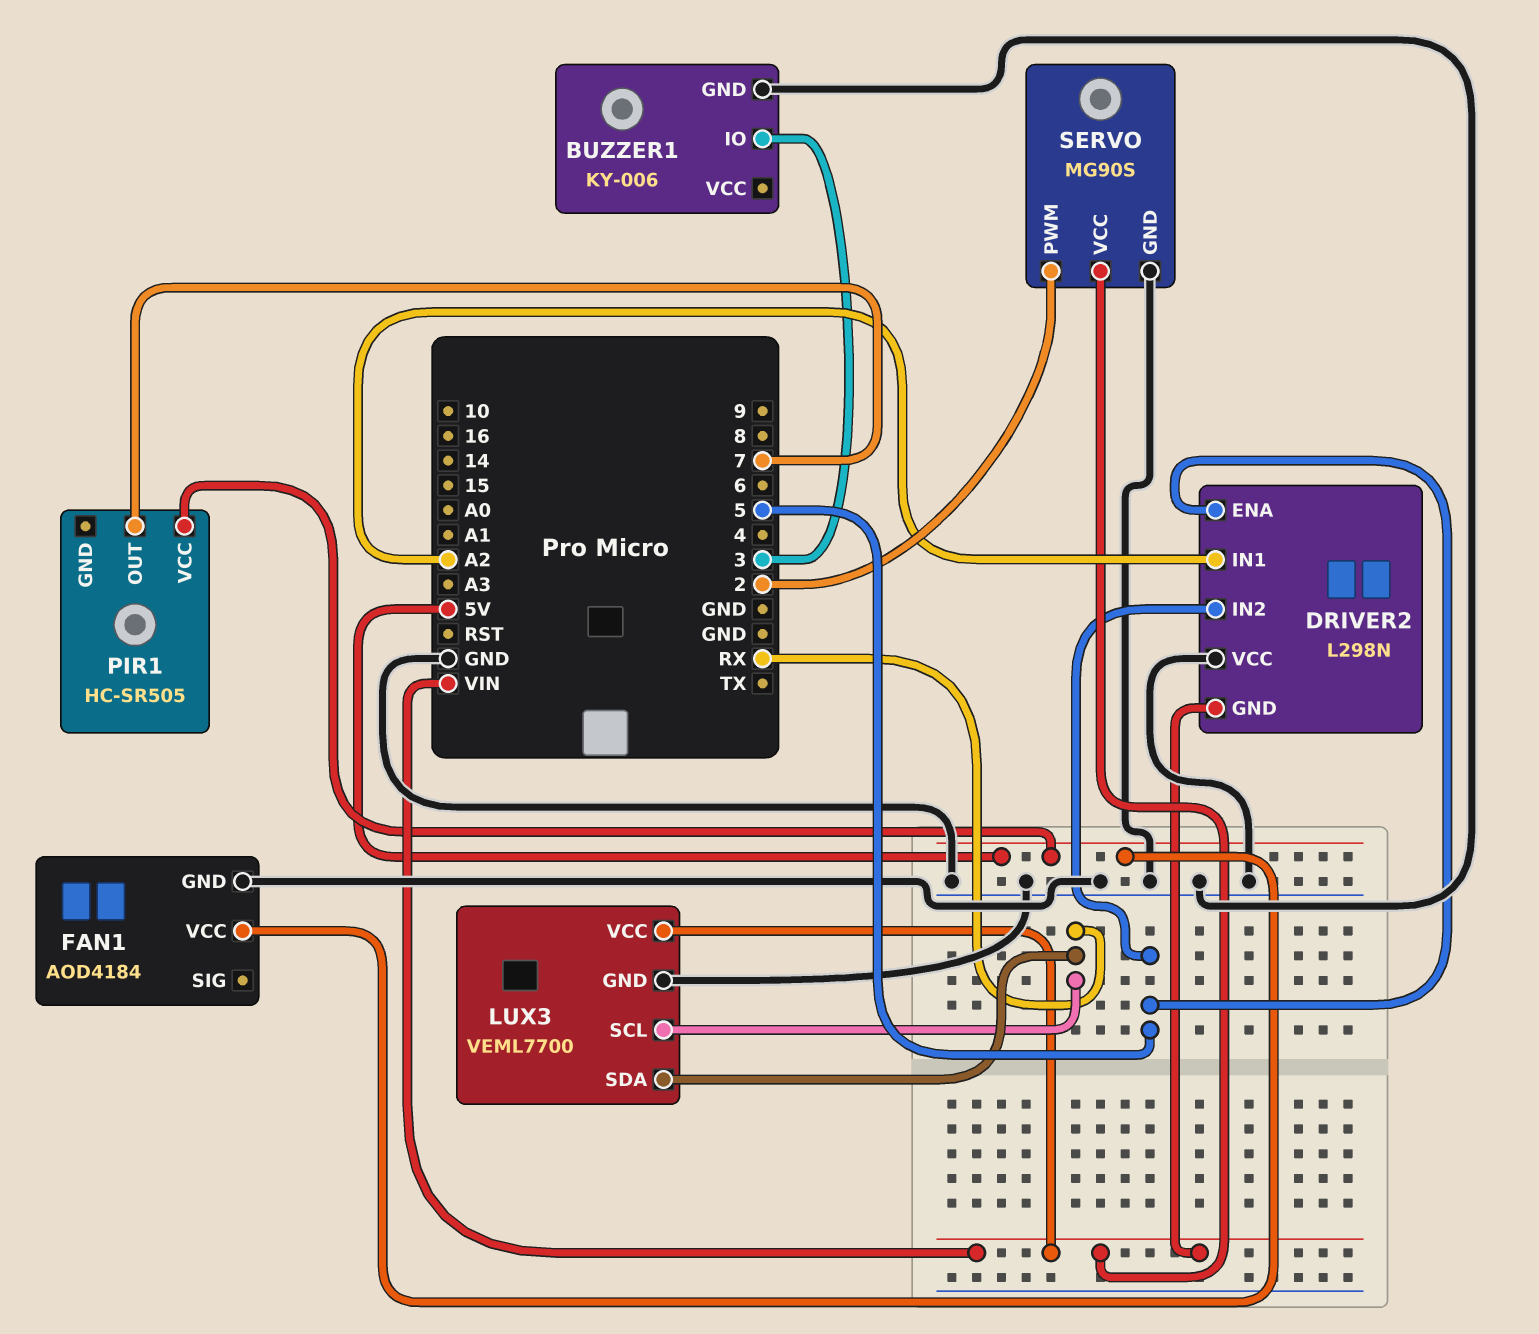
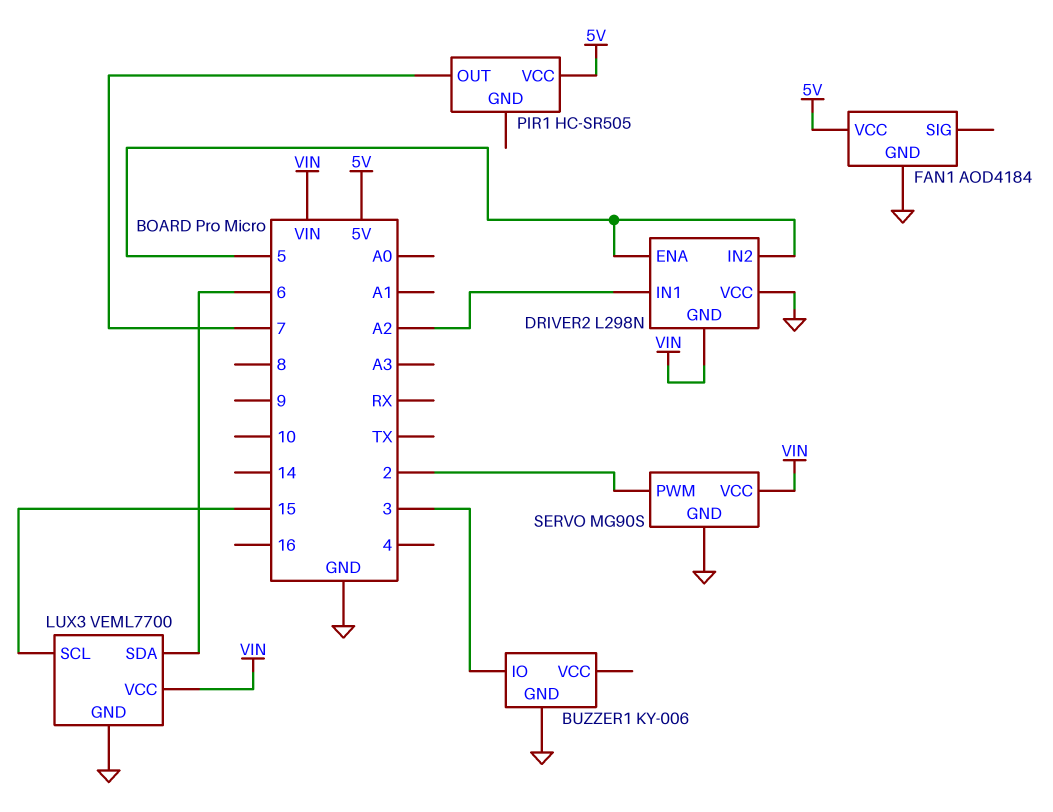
LUX3 pin SCL: RX -> 15
LUX3 pin SDA: RX -> 6

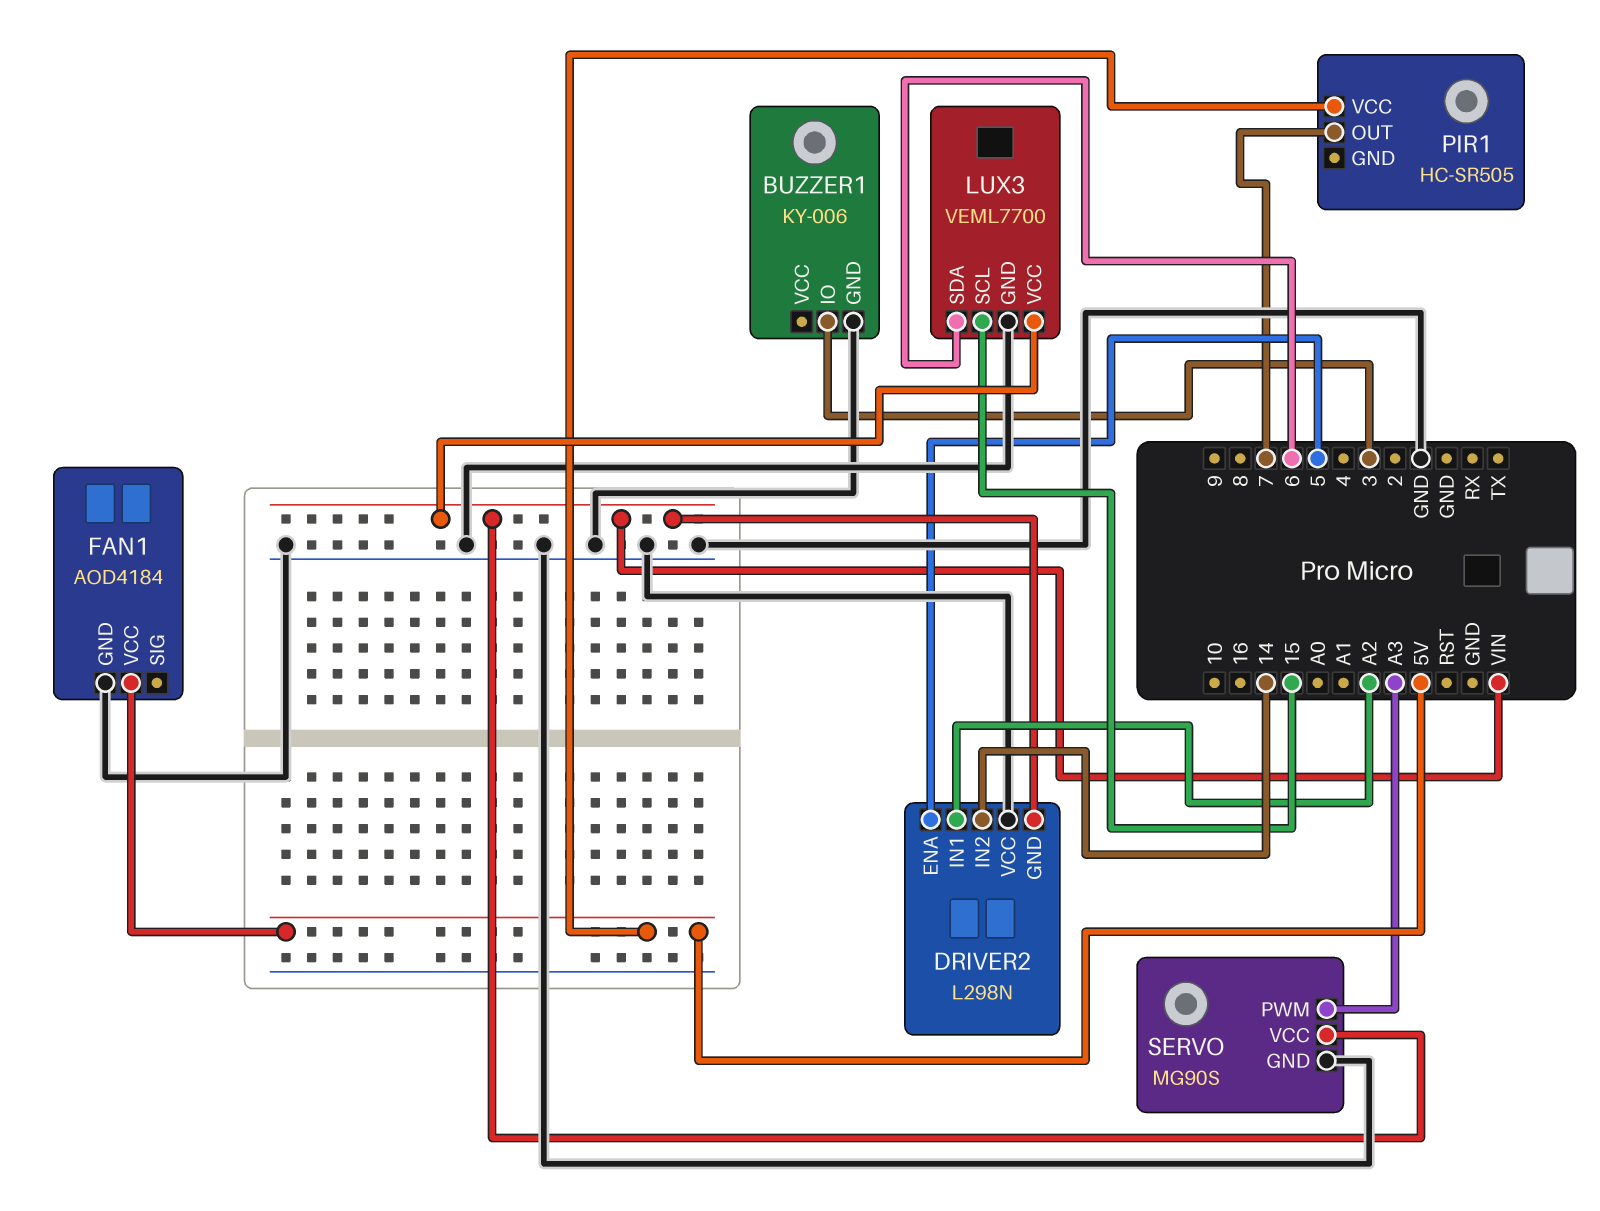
DRIVER2 pin IN2: 5 -> 14
SERVO pin PWM: 2 -> A3

